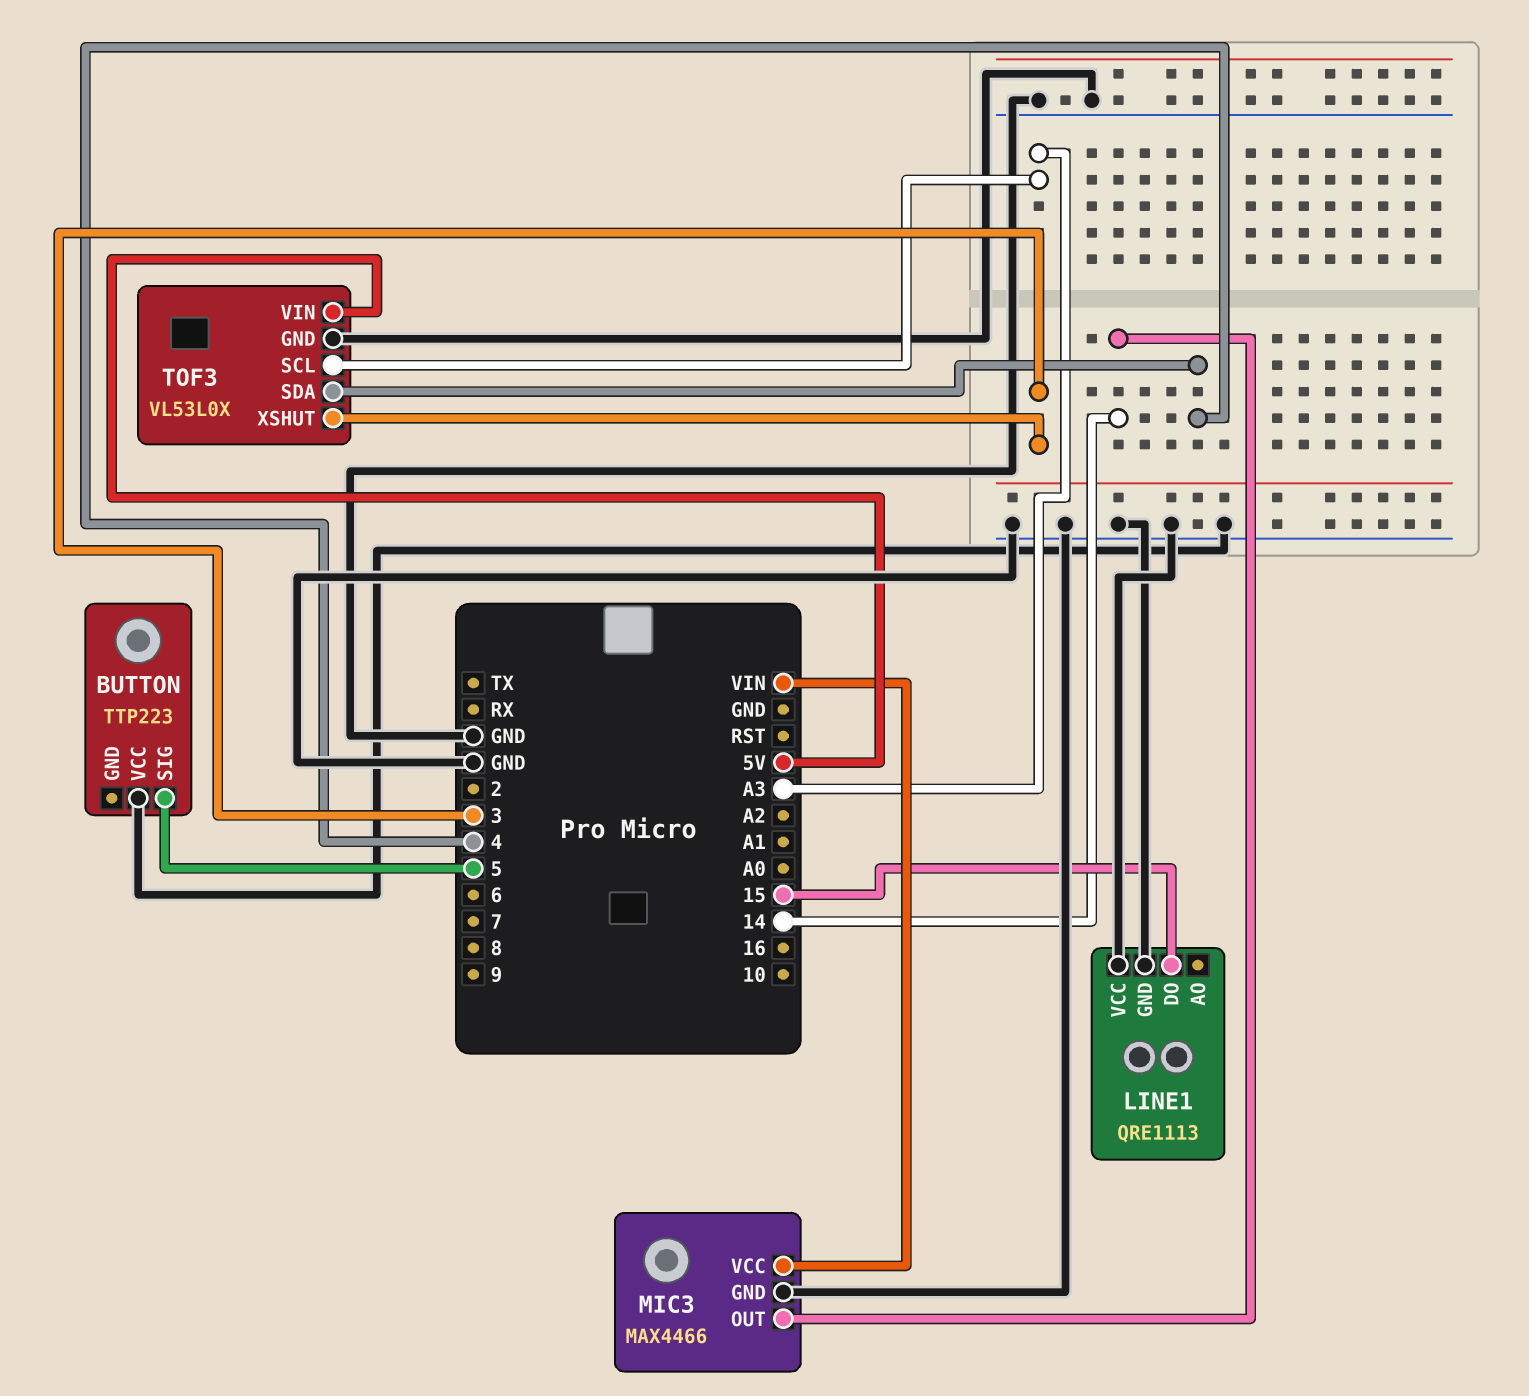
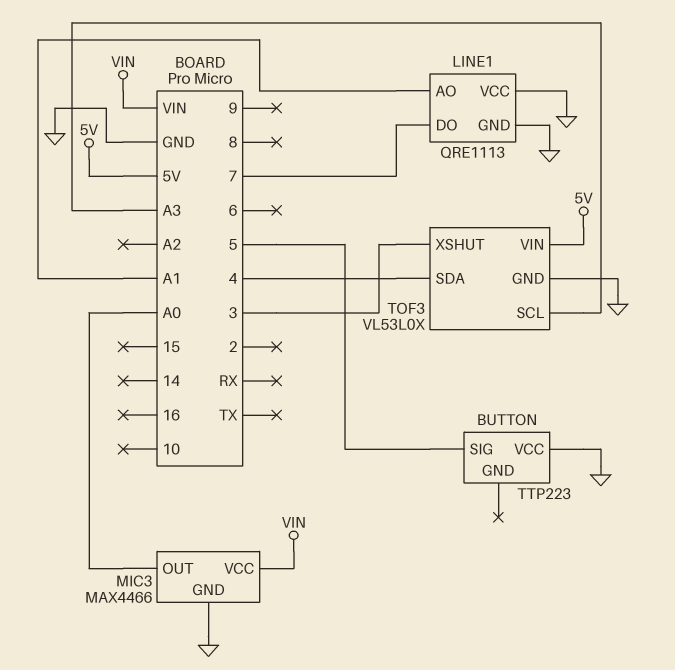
LINE1 pin AO: none -> A1
LINE1 pin DO: 15 -> 7
MIC3 pin OUT: 14 -> A0

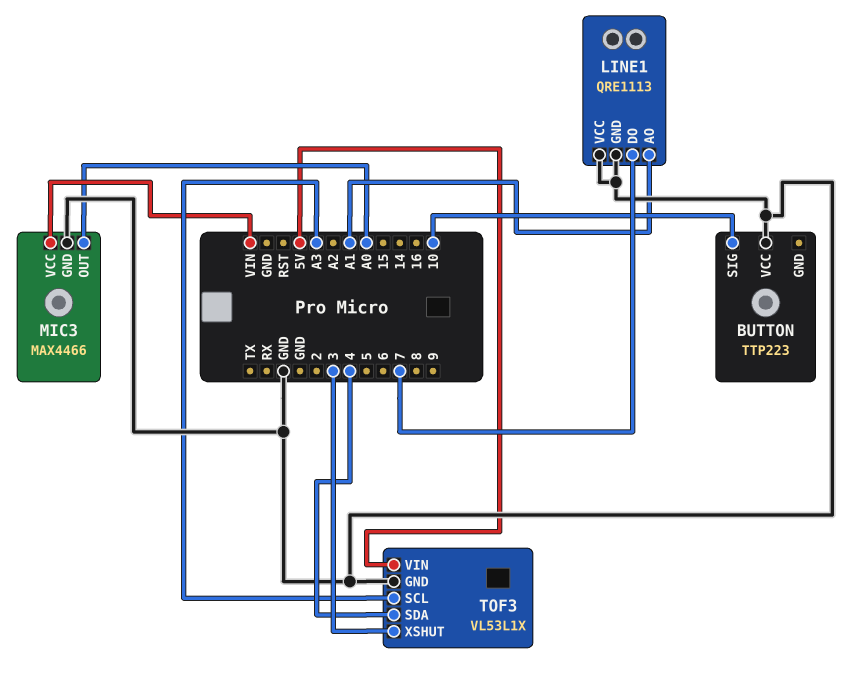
BUTTON pin SIG: 5 -> 10
TOF3: VL53L0X -> VL53L1X

